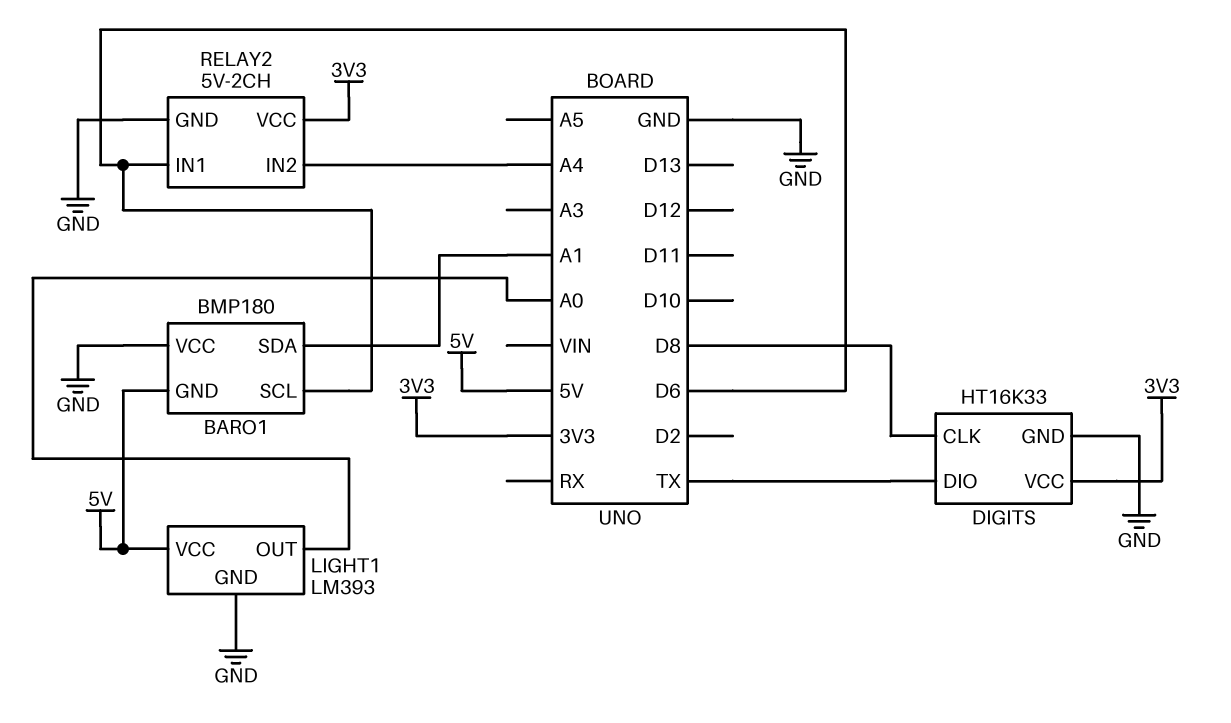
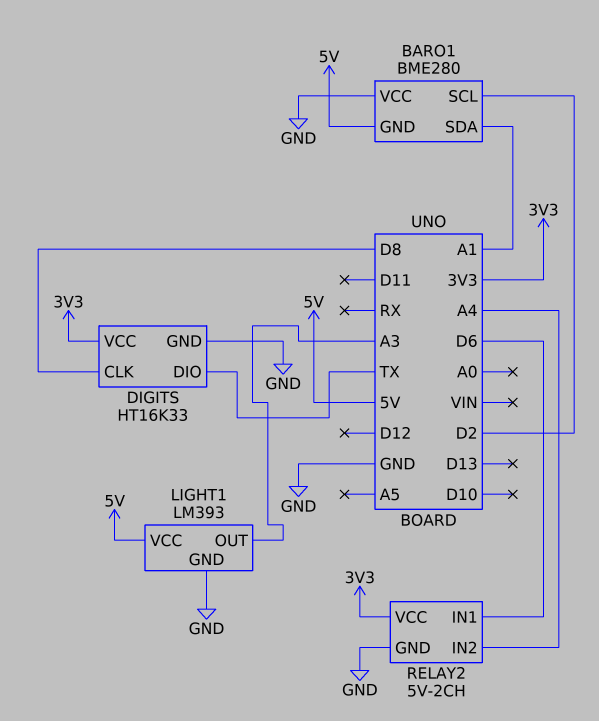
BARO1: BMP180 -> BME280
BARO1 pin SCL: D6 -> D2
LIGHT1 pin OUT: A0 -> A3

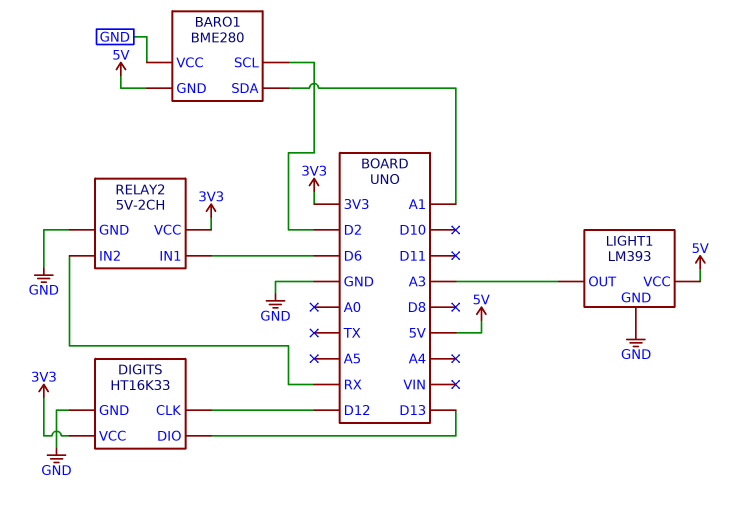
DIGITS pin CLK: D8 -> D12
DIGITS pin DIO: TX -> D13
RELAY2 pin IN2: A4 -> RX

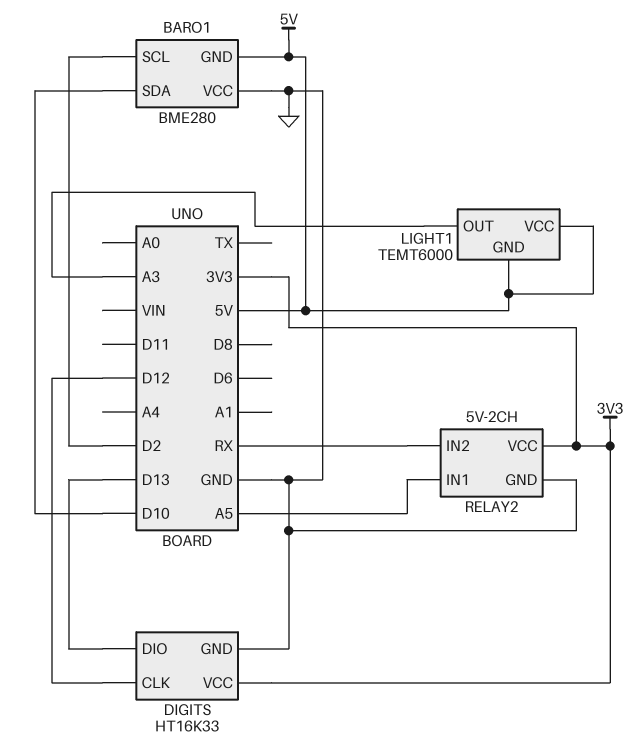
BARO1 pin SDA: A1 -> D10
LIGHT1: LM393 -> TEMT6000
LIGHT1 pin GND: GND -> 5V
RELAY2 pin IN1: D6 -> A5

